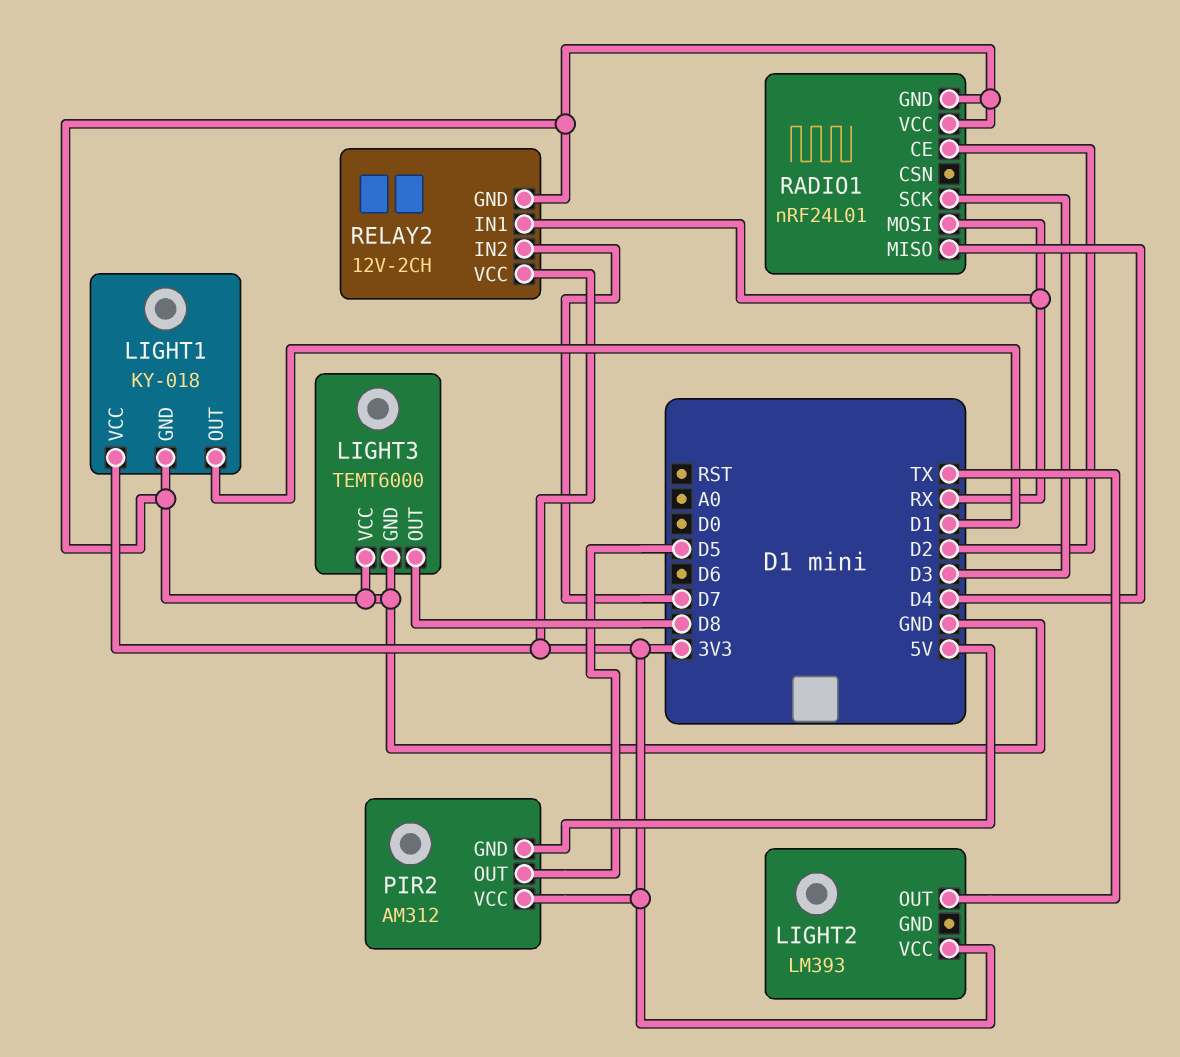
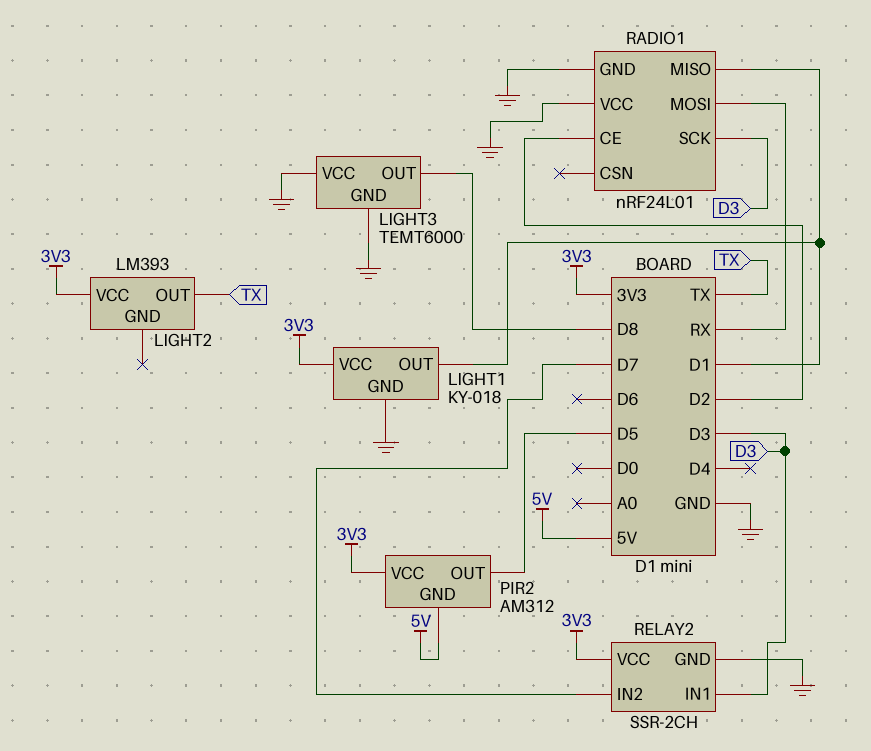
RADIO1 pin MISO: D4 -> D1
RELAY2: 12V-2CH -> SSR-2CH
RELAY2 pin IN1: RX -> D3

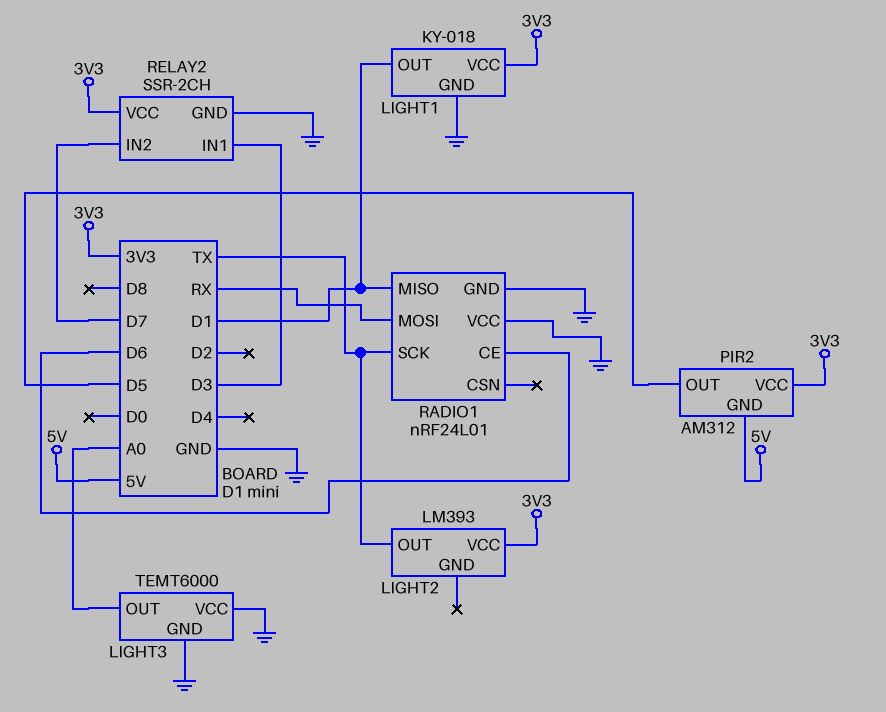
LIGHT3 pin OUT: D8 -> A0
RADIO1 pin CE: D2 -> D6
RADIO1 pin SCK: D3 -> TX

